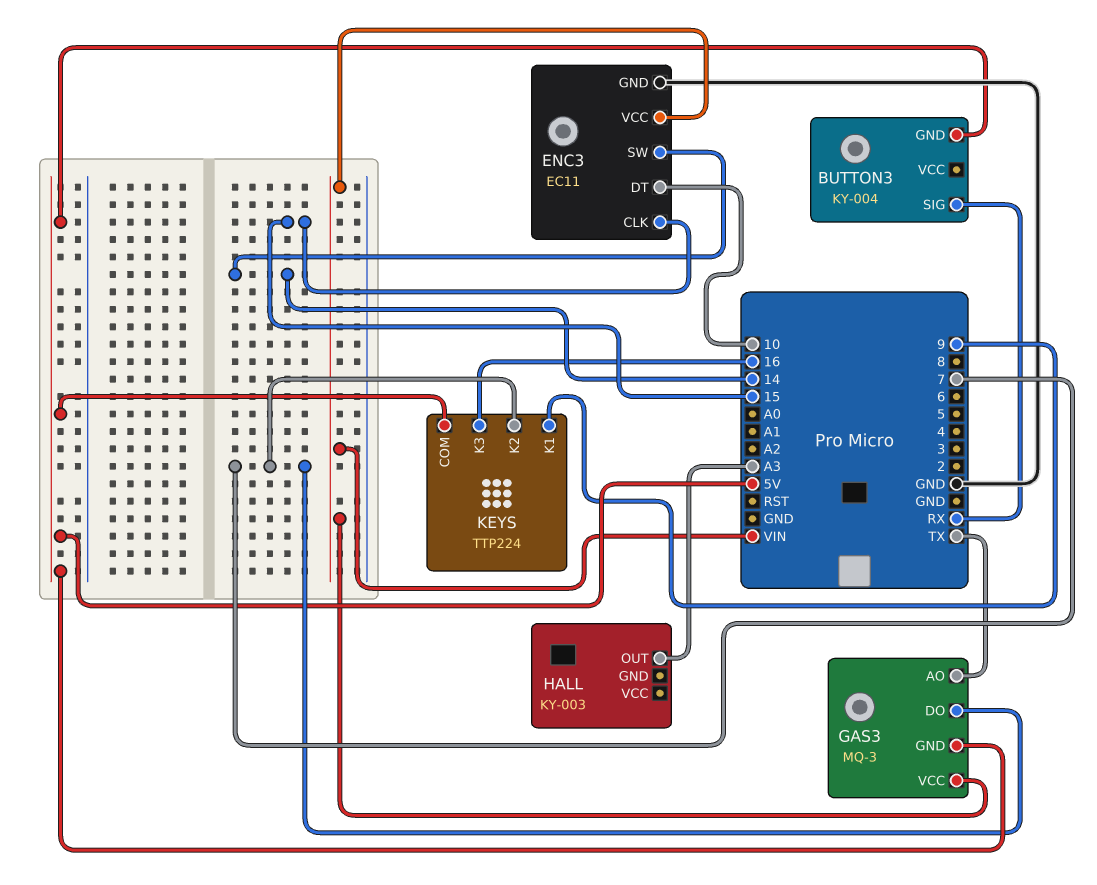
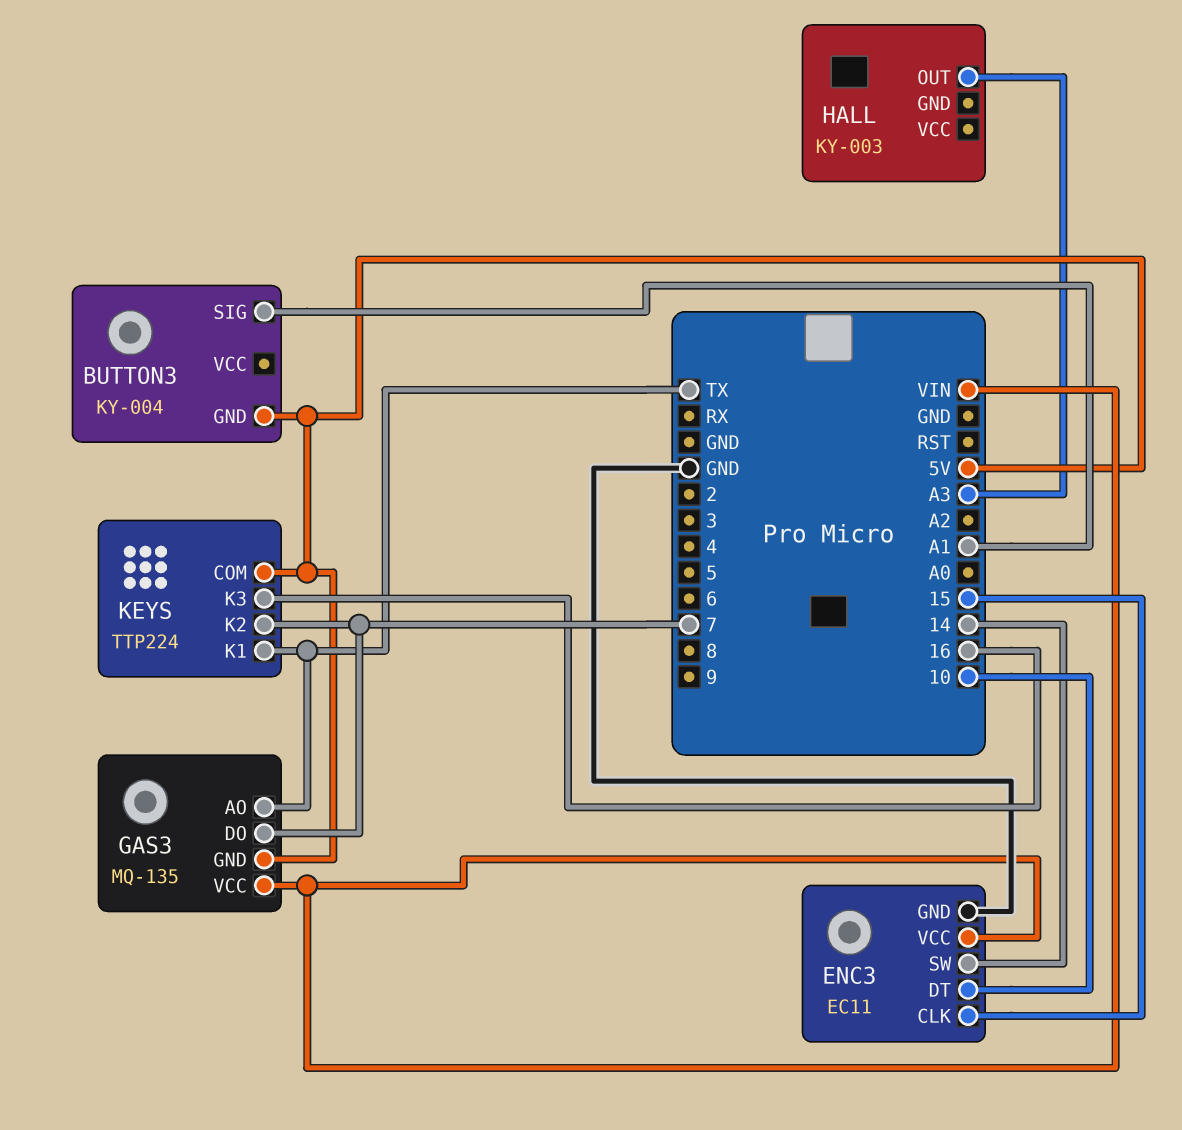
BUTTON3 pin SIG: RX -> A1
GAS3: MQ-3 -> MQ-135
KEYS pin K1: 9 -> TX

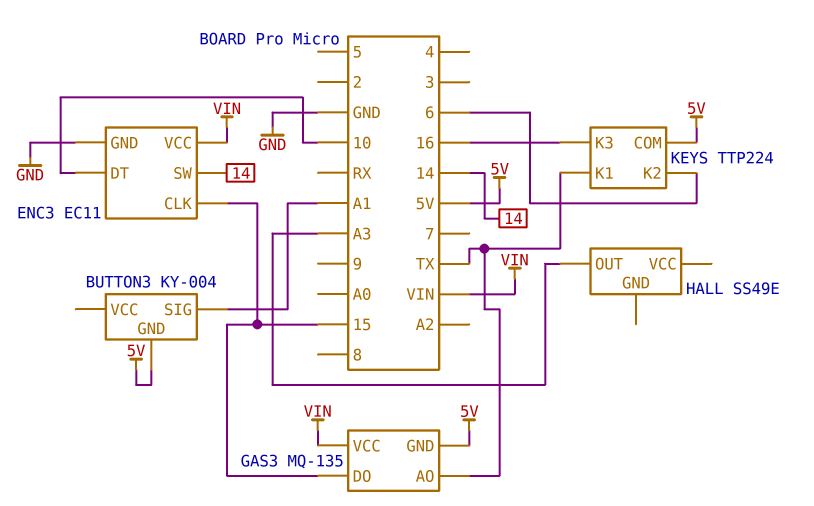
GAS3 pin DO: 7 -> 15
HALL: KY-003 -> SS49E
KEYS pin K2: 7 -> 6

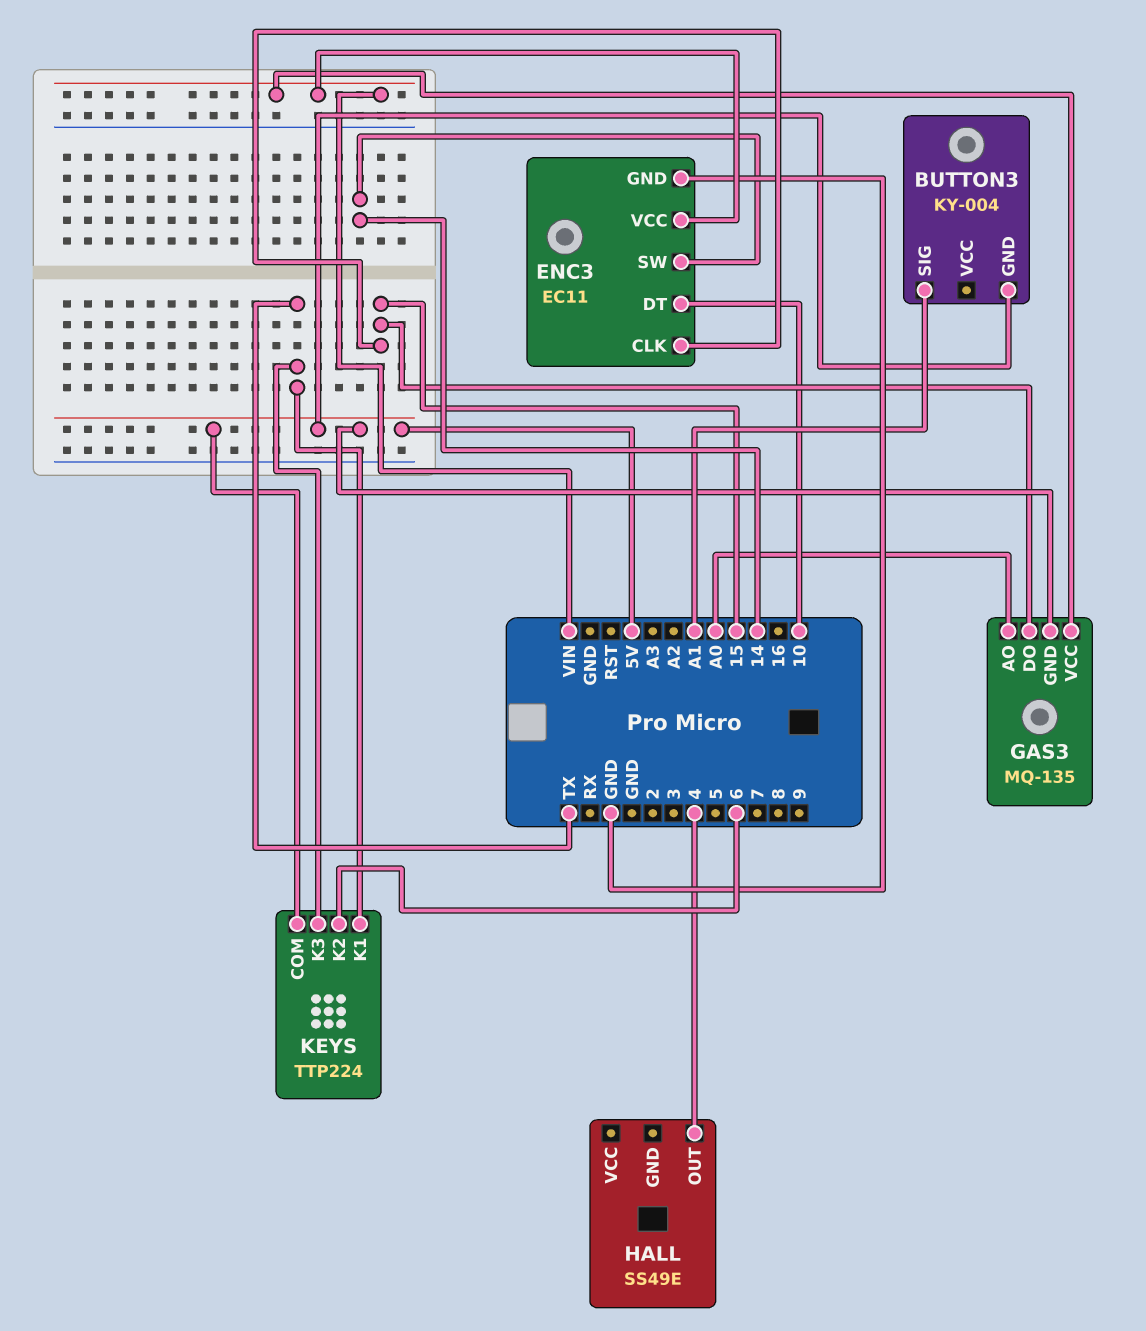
GAS3 pin AO: TX -> A0
HALL pin OUT: A3 -> 4
KEYS pin K3: 16 -> TX

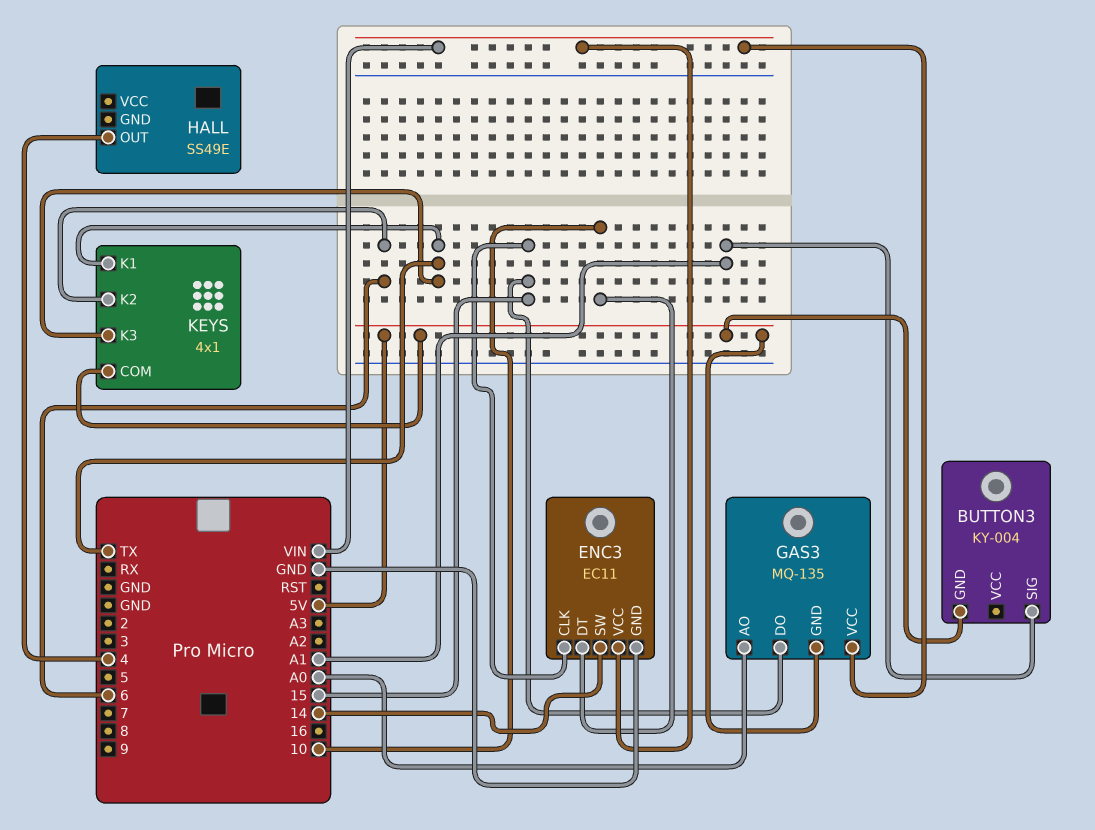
KEYS: TTP224 -> 4x1

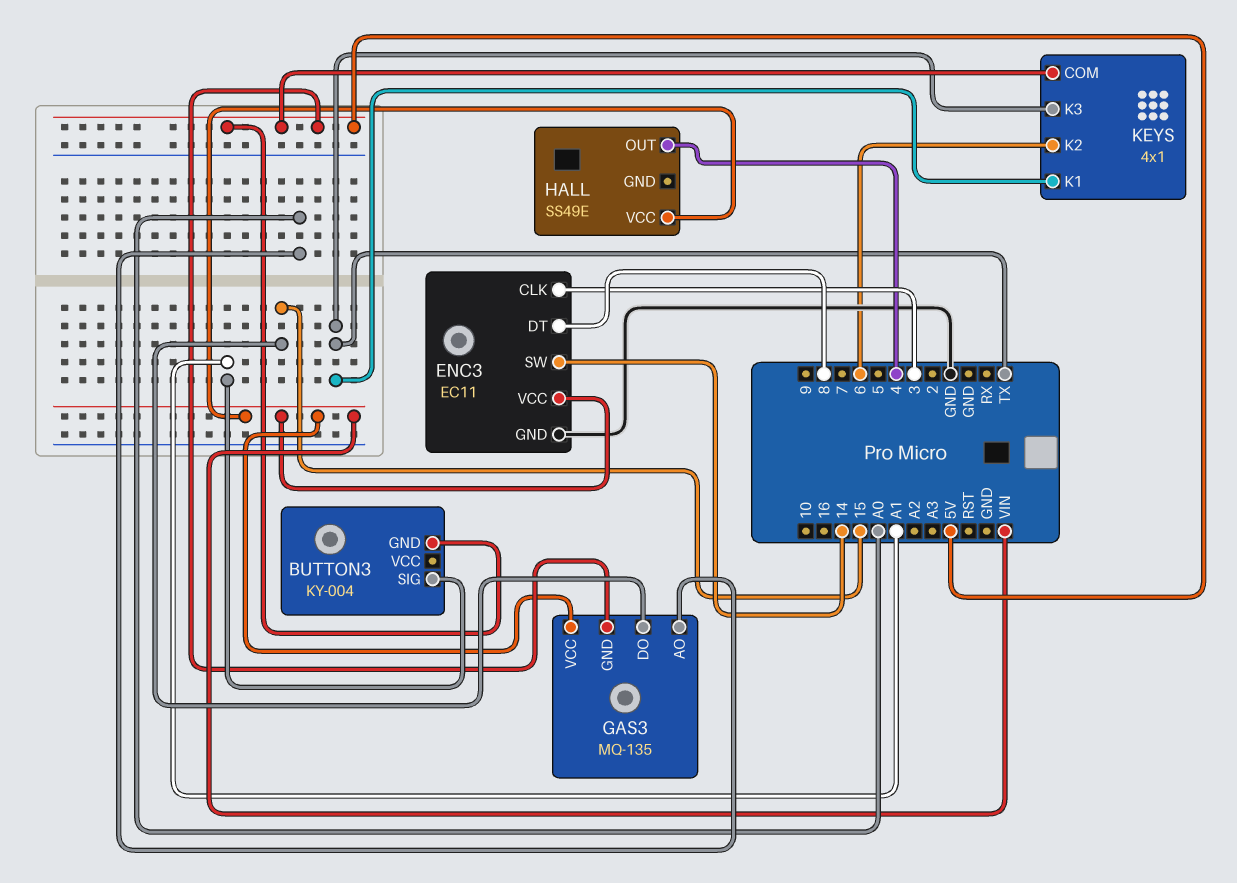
ENC3 pin CLK: 15 -> 3
ENC3 pin DT: 10 -> 8
HALL pin VCC: none -> VIN

